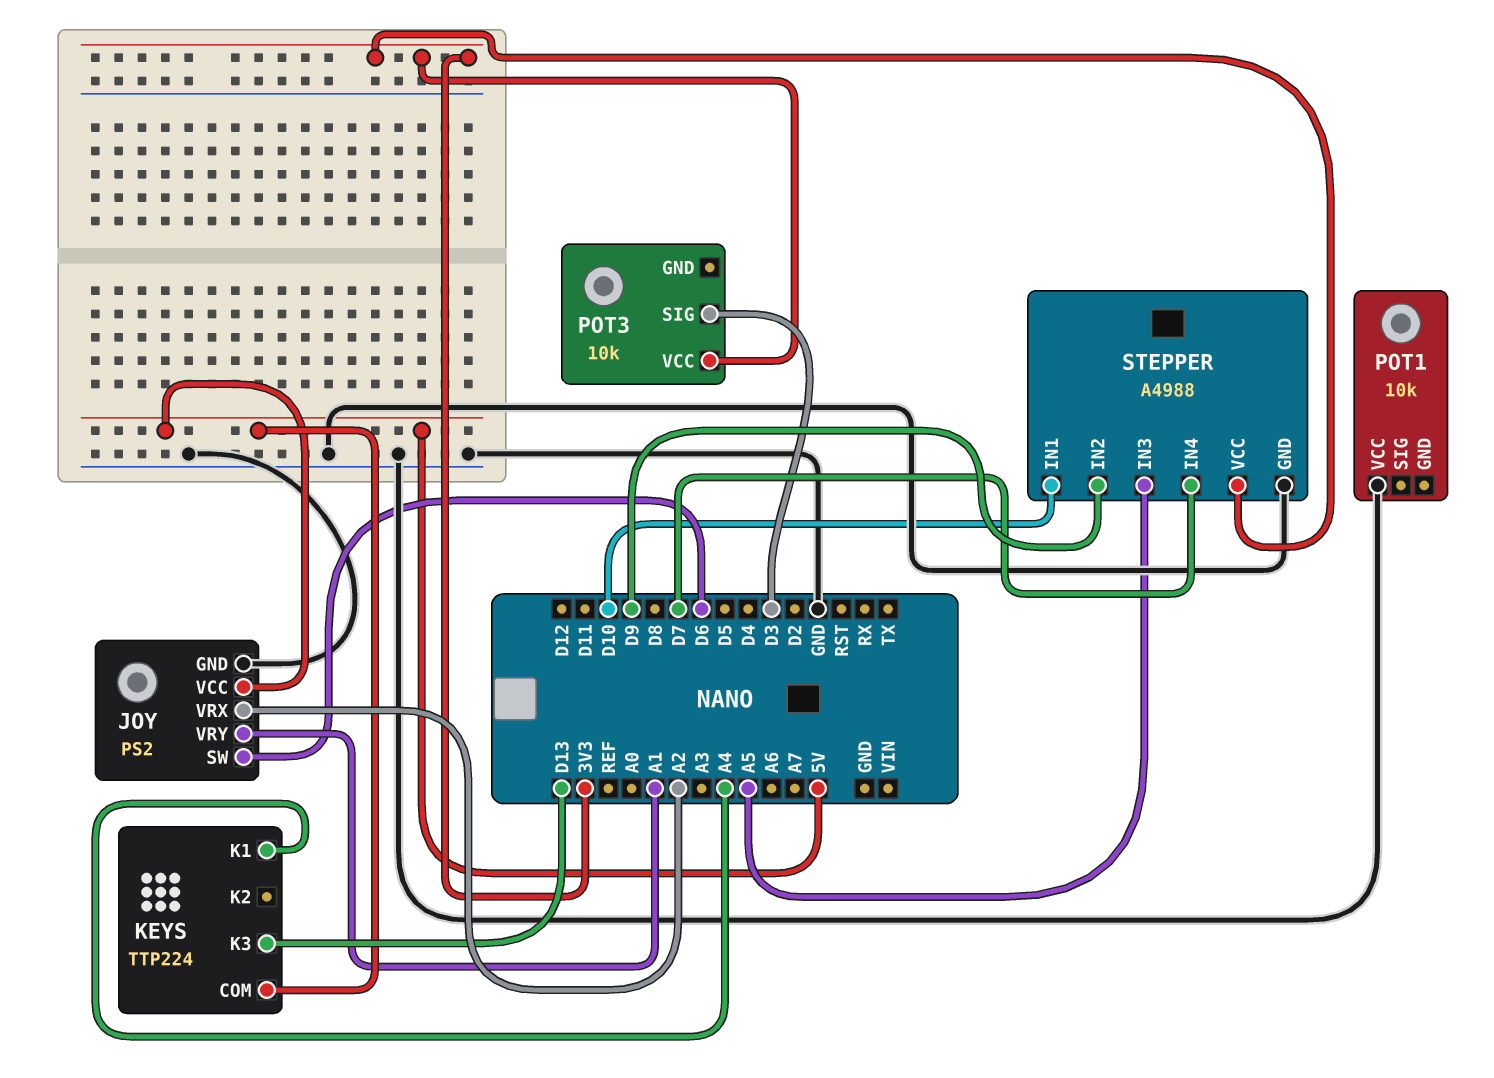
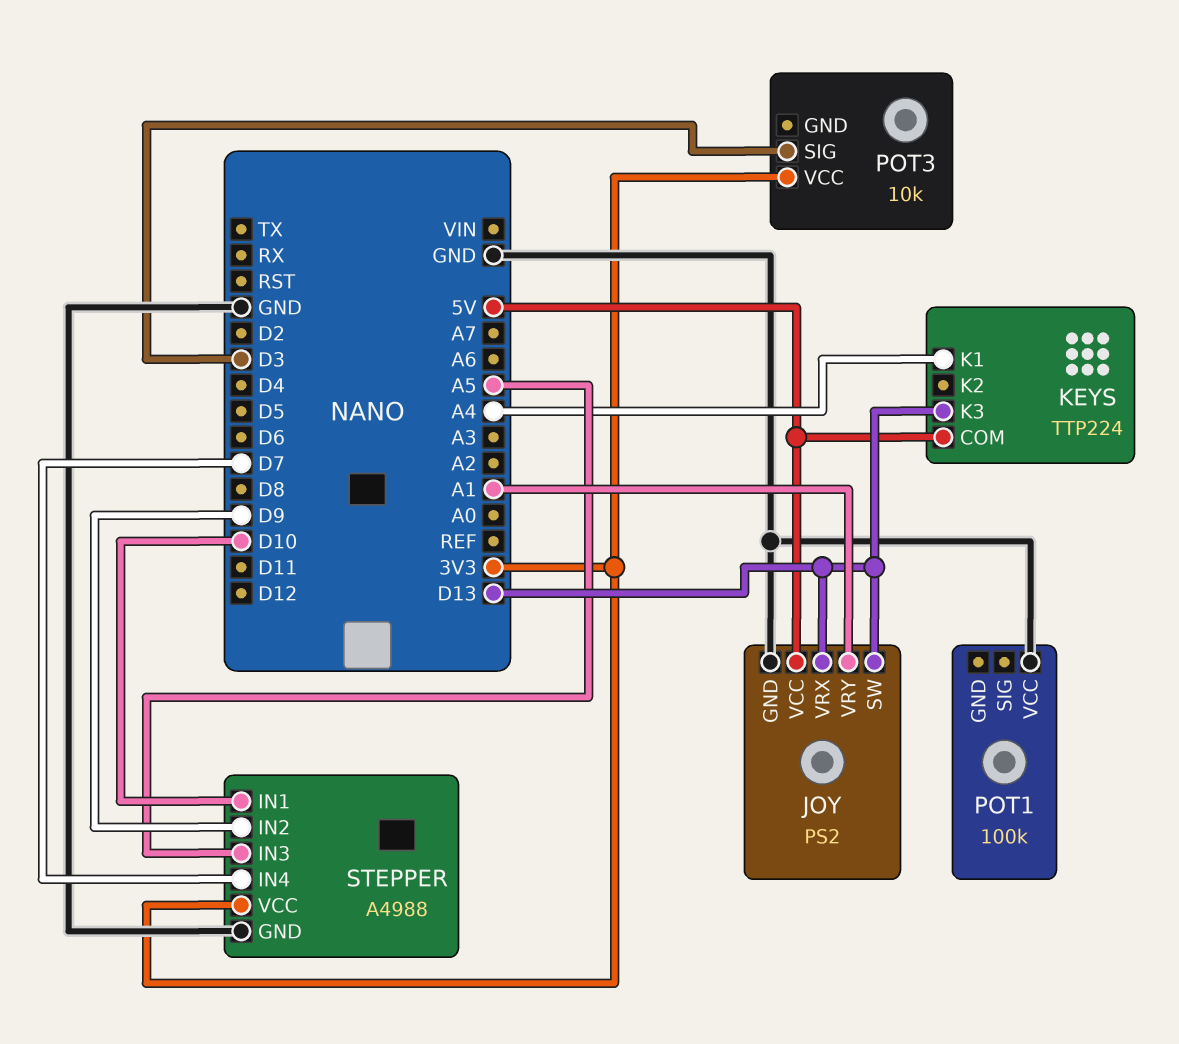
JOY pin SW: D6 -> D13
JOY pin VRX: A2 -> D13
POT1: 10k -> 100k

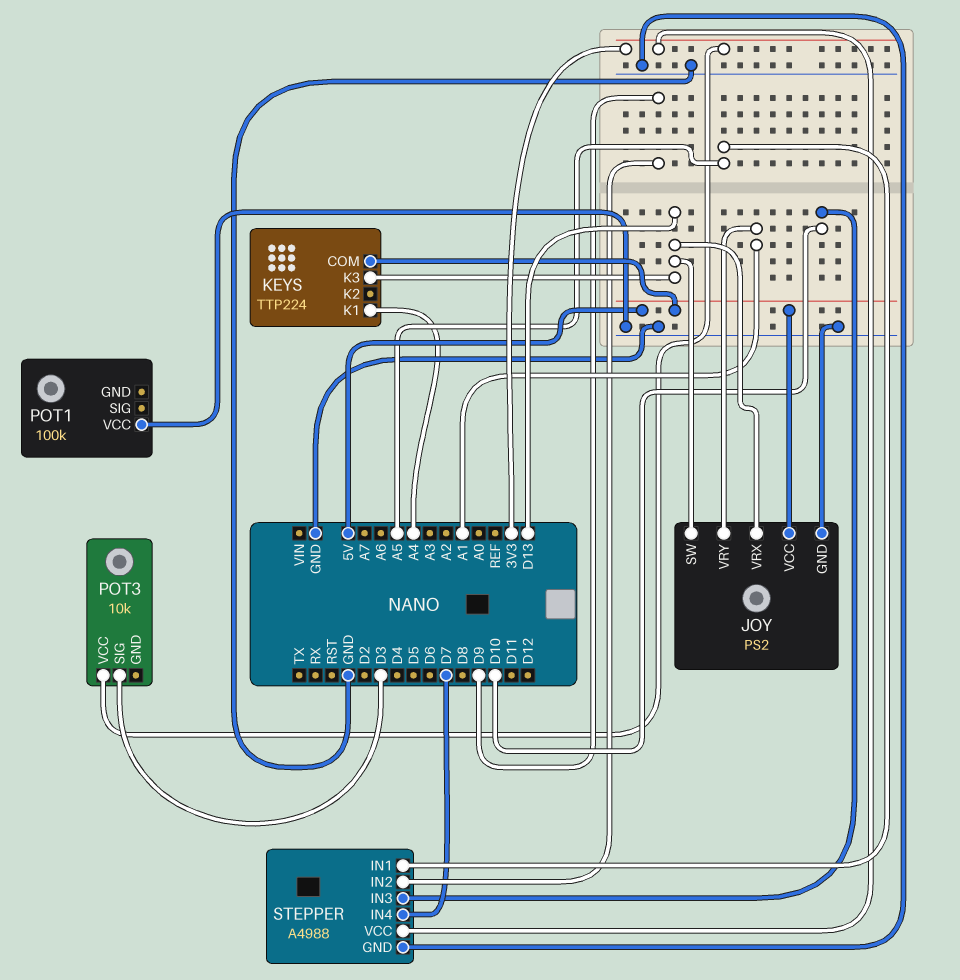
STEPPER pin IN1: D10 -> A5
STEPPER pin IN3: A5 -> D10

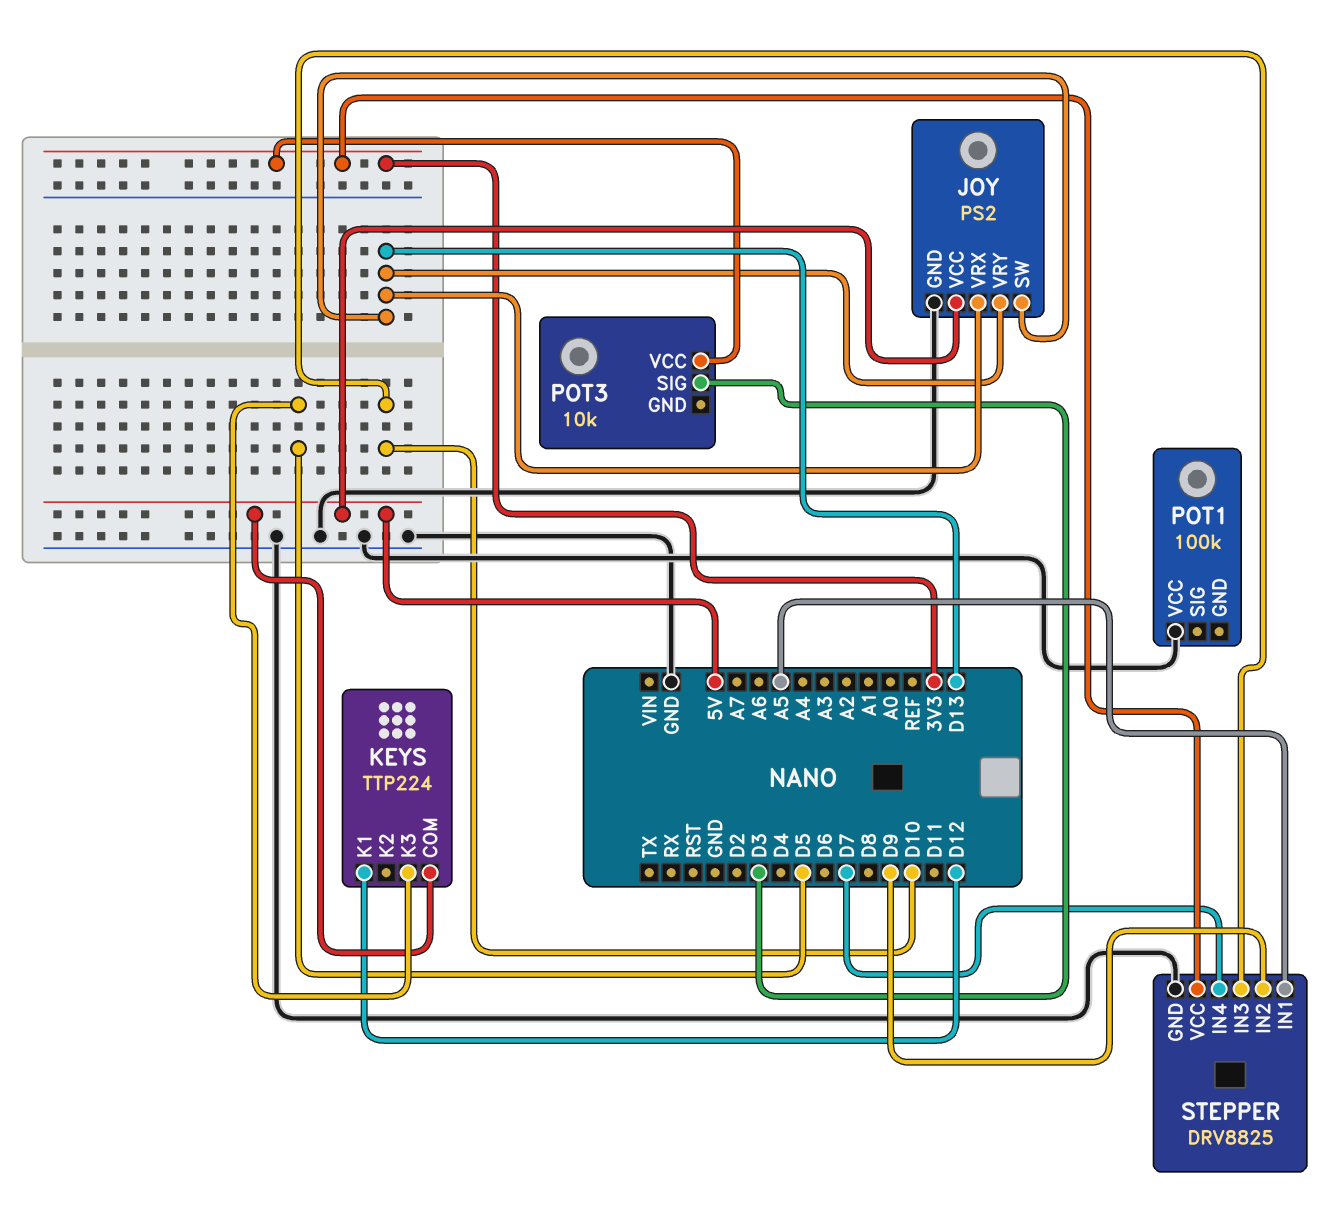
JOY pin VRY: A1 -> D13
KEYS pin K1: A4 -> D12
KEYS pin K3: D13 -> D5
STEPPER: A4988 -> DRV8825

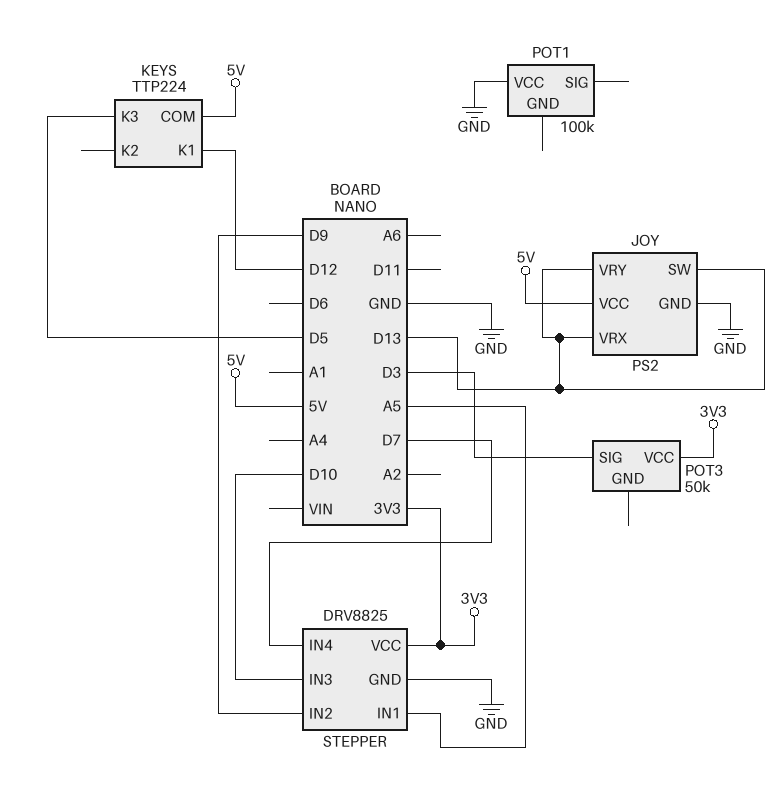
POT3: 10k -> 50k

